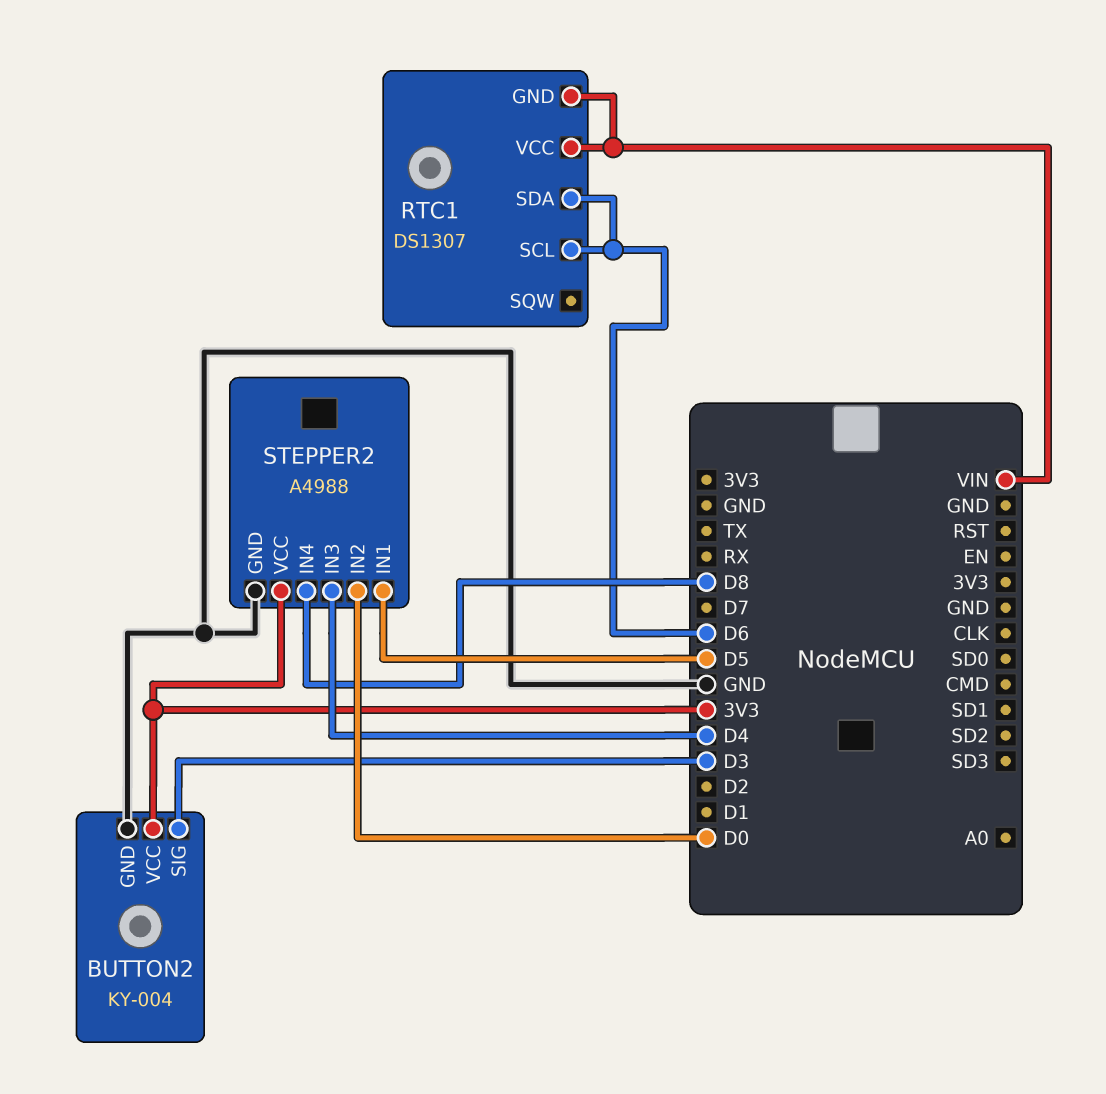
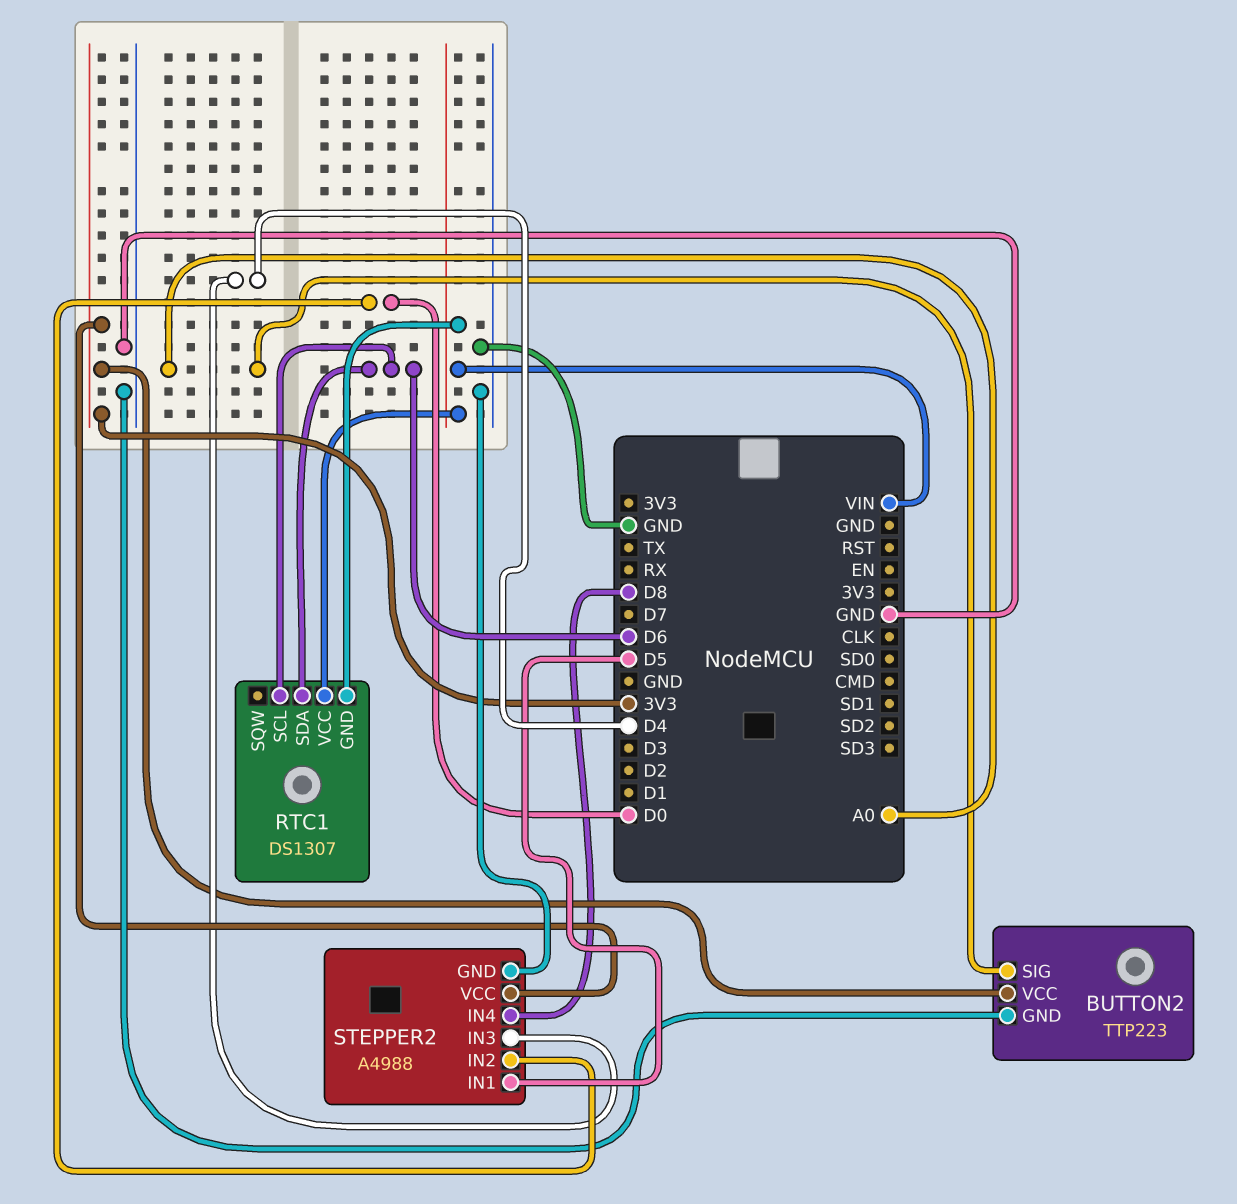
BUTTON2: KY-004 -> TTP223
BUTTON2 pin SIG: D3 -> A0

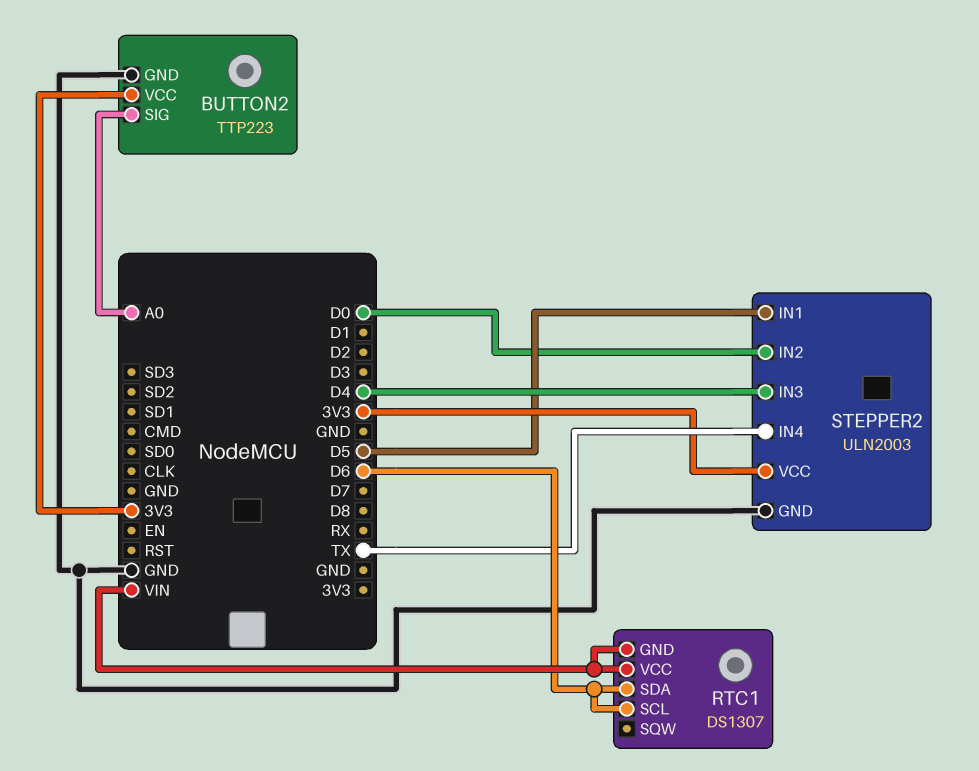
STEPPER2: A4988 -> ULN2003
STEPPER2 pin IN4: D8 -> TX

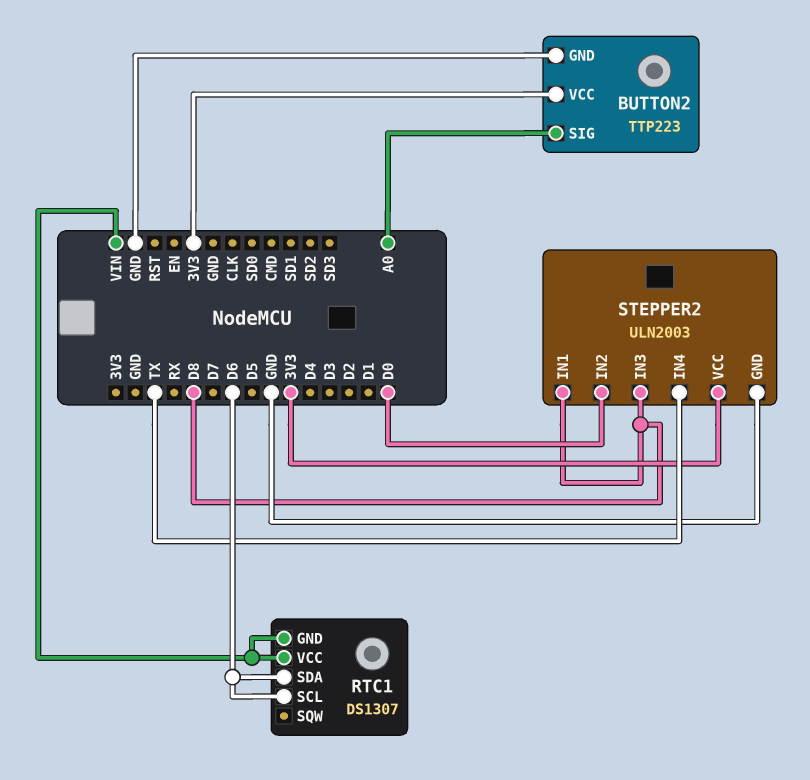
STEPPER2 pin IN1: D5 -> D8
STEPPER2 pin IN3: D4 -> D8

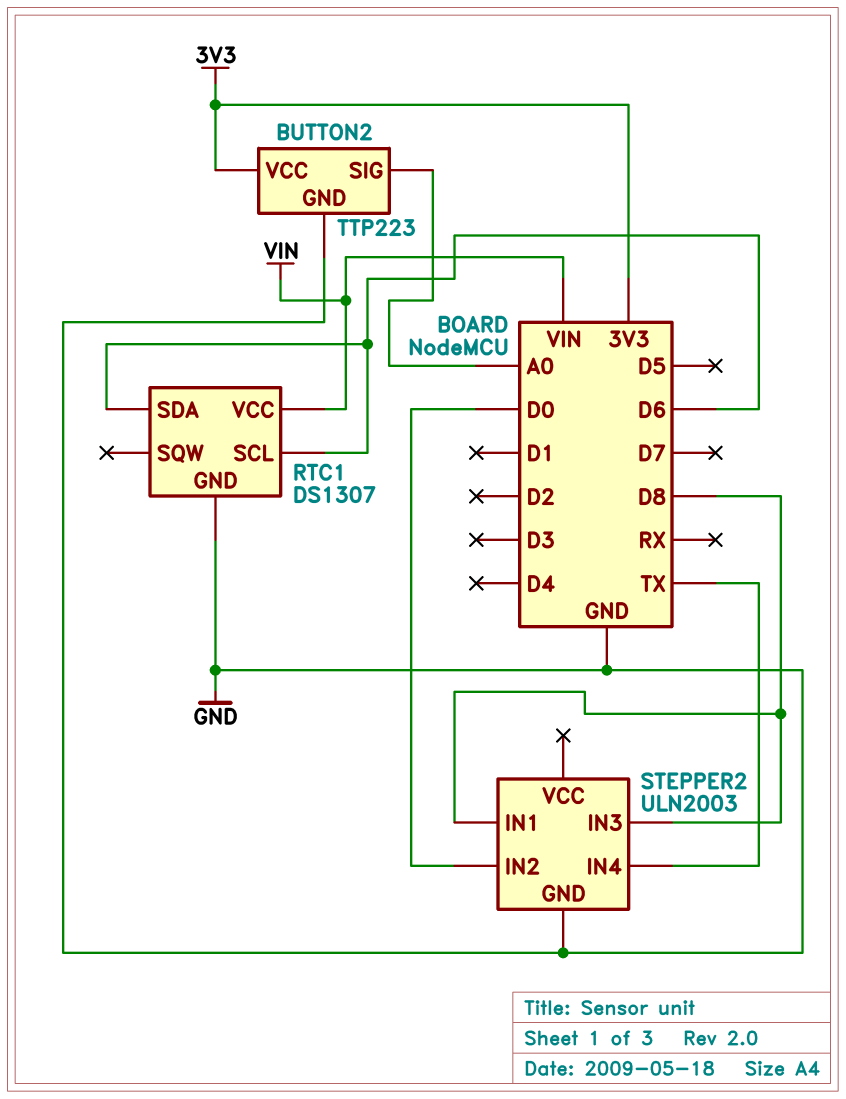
RTC1 pin GND: VIN -> GND
STEPPER2 pin VCC: 3V3 -> none

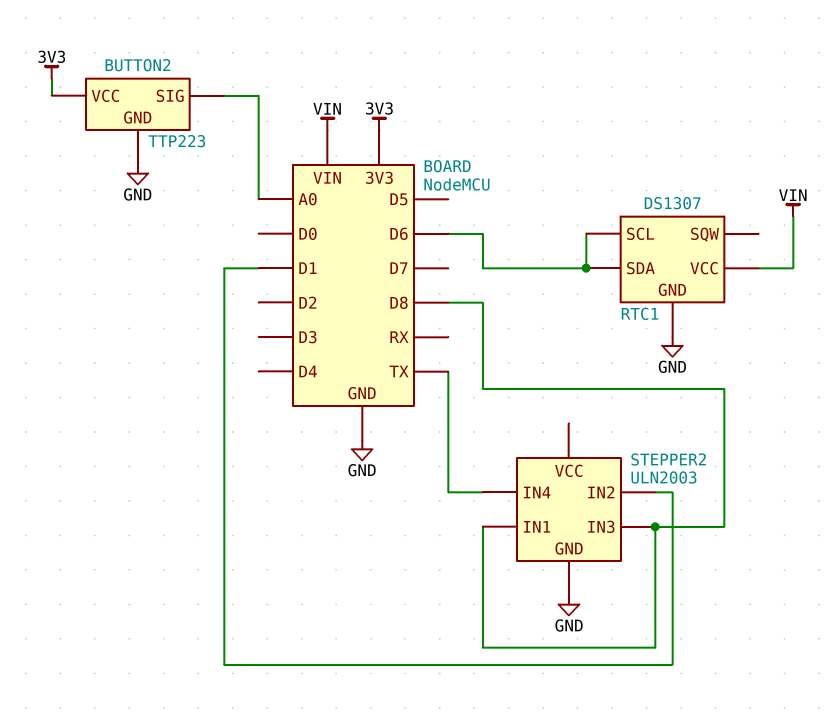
STEPPER2 pin IN2: D0 -> D1

